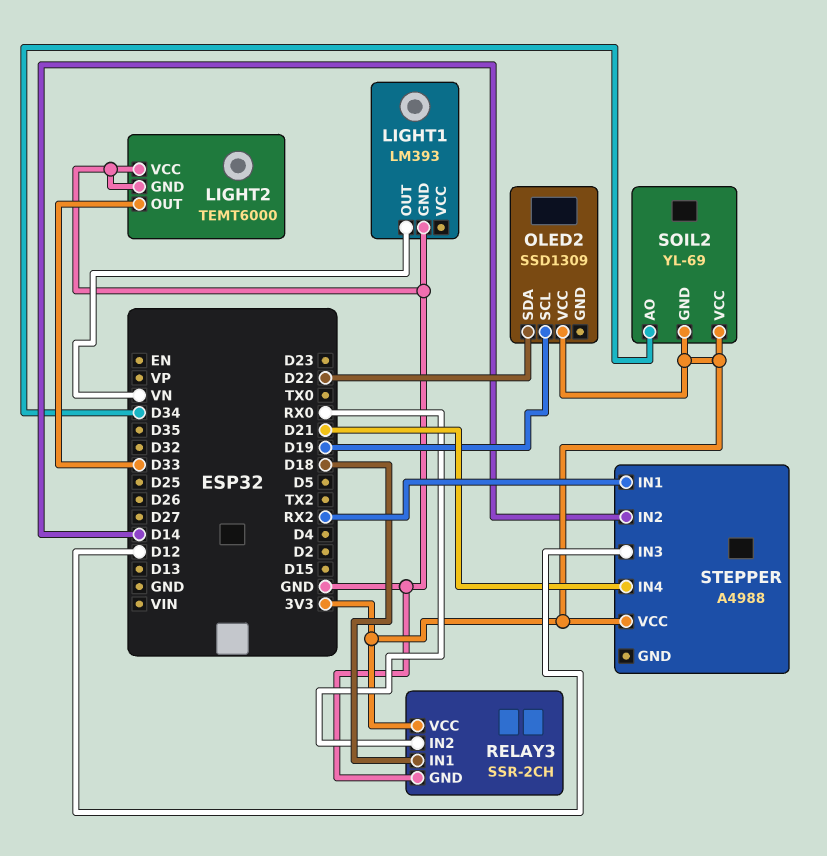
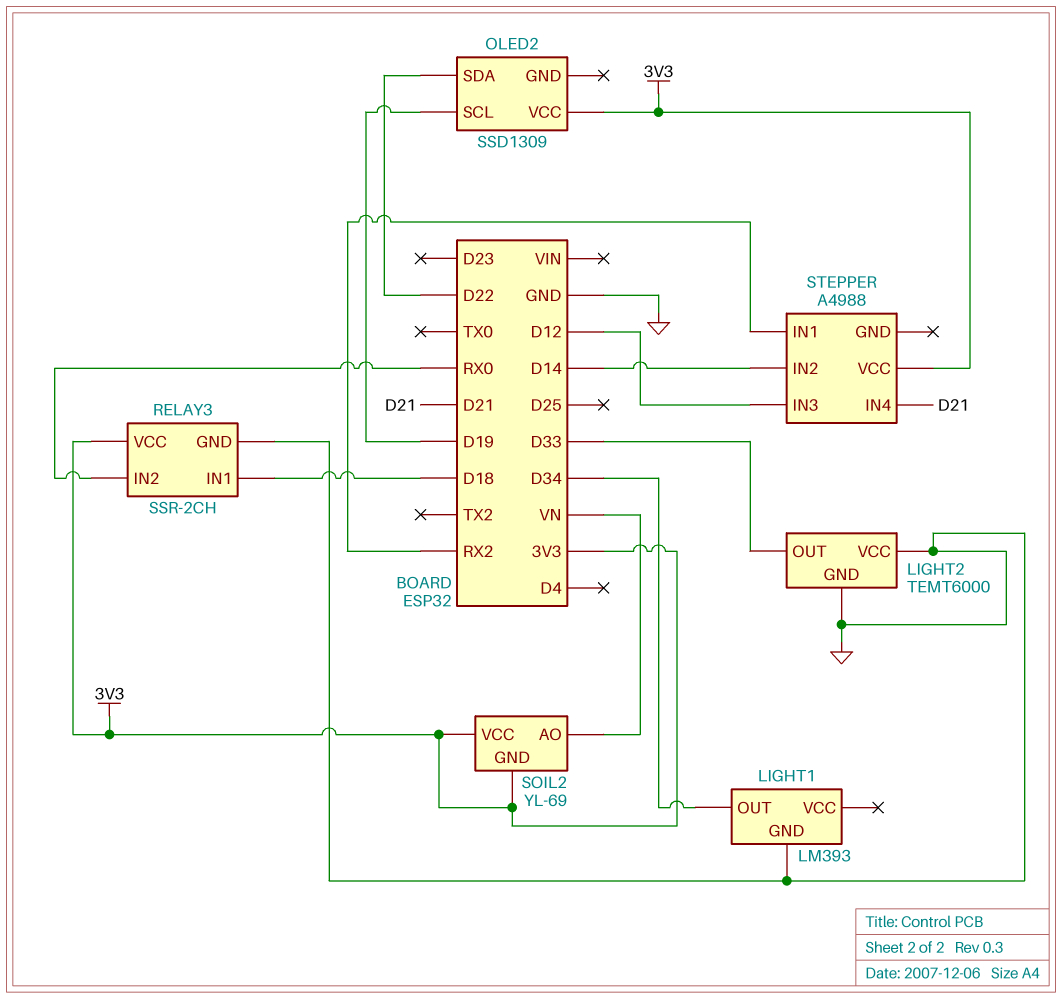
LIGHT1 pin OUT: VN -> D34
SOIL2 pin AO: D34 -> VN

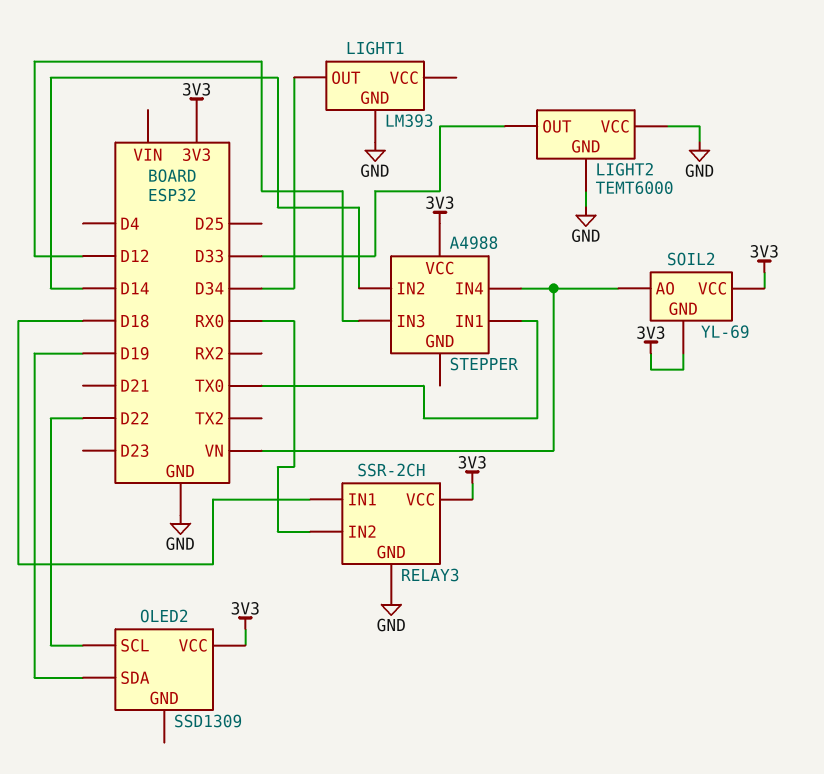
OLED2 pin SCL: D19 -> D22
OLED2 pin SDA: D22 -> D19
STEPPER pin IN1: RX2 -> TX0
STEPPER pin IN4: D21 -> VN

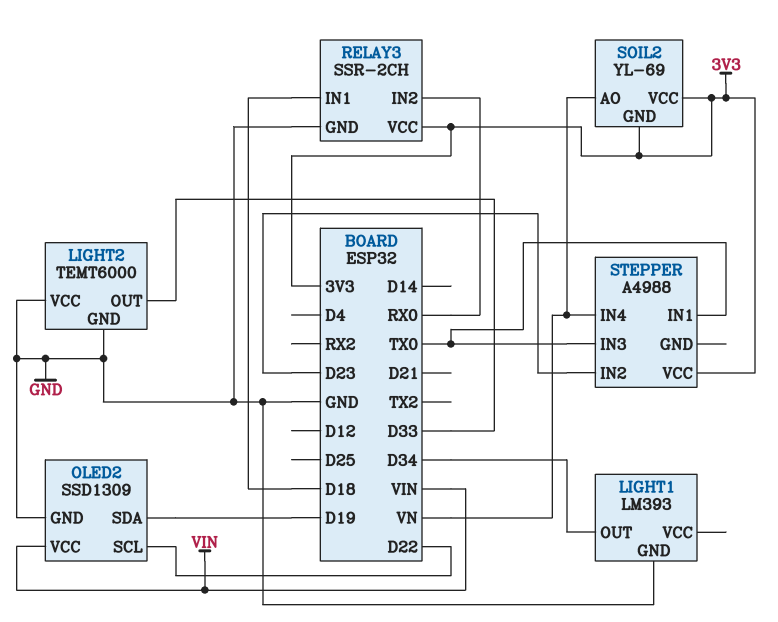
OLED2 pin GND: none -> GND
OLED2 pin VCC: 3V3 -> VIN
STEPPER pin IN2: D14 -> D23
STEPPER pin IN3: D12 -> TX0

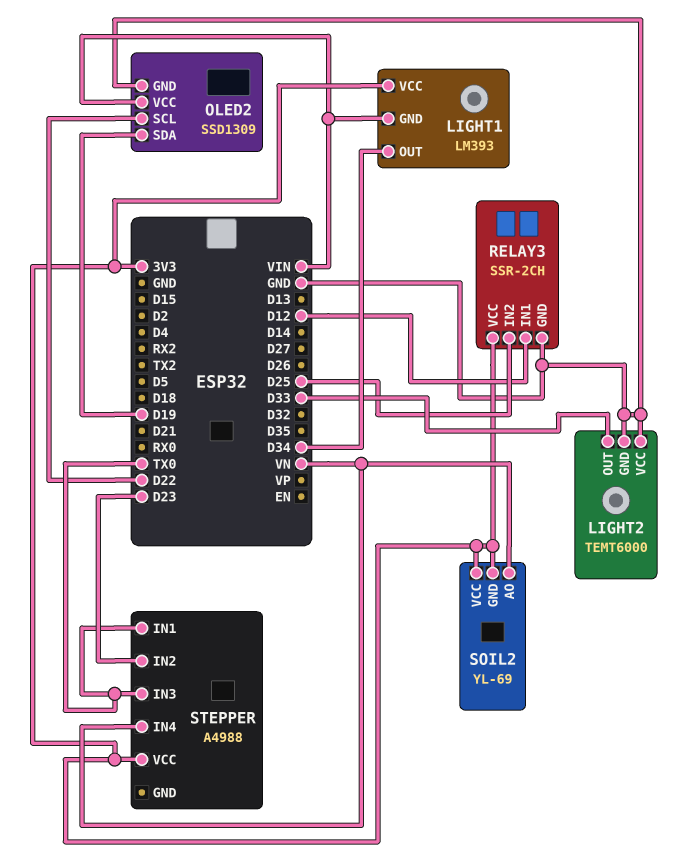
LIGHT1 pin GND: GND -> VIN
LIGHT1 pin VCC: none -> 3V3
RELAY3 pin IN1: D18 -> D12
RELAY3 pin IN2: RX0 -> D25

